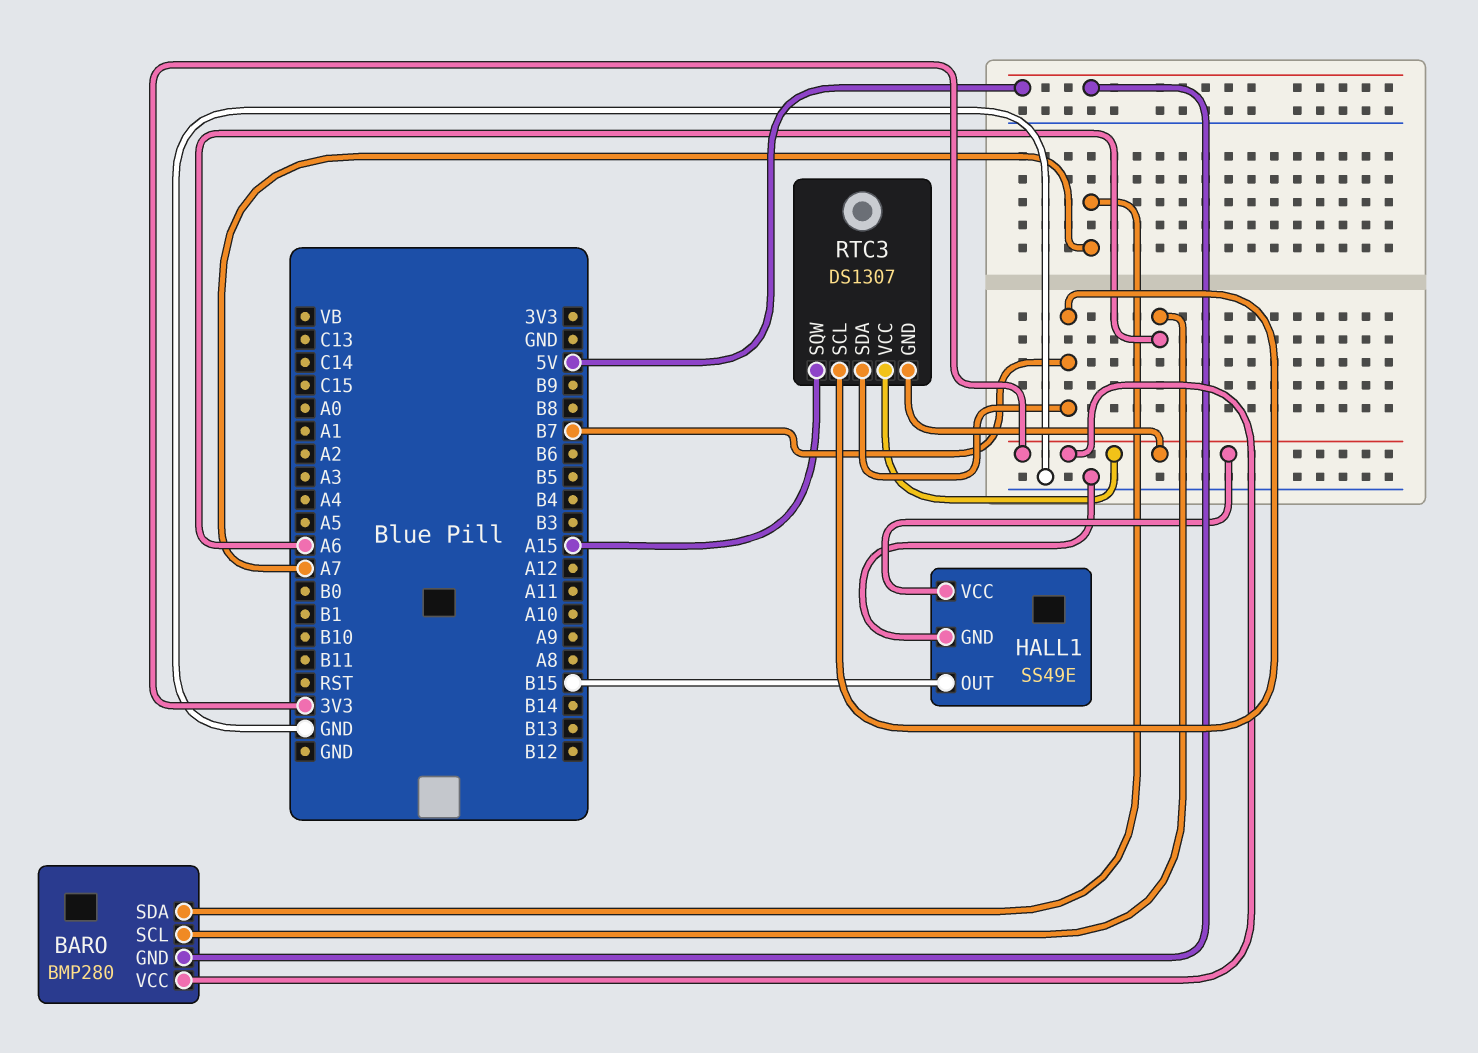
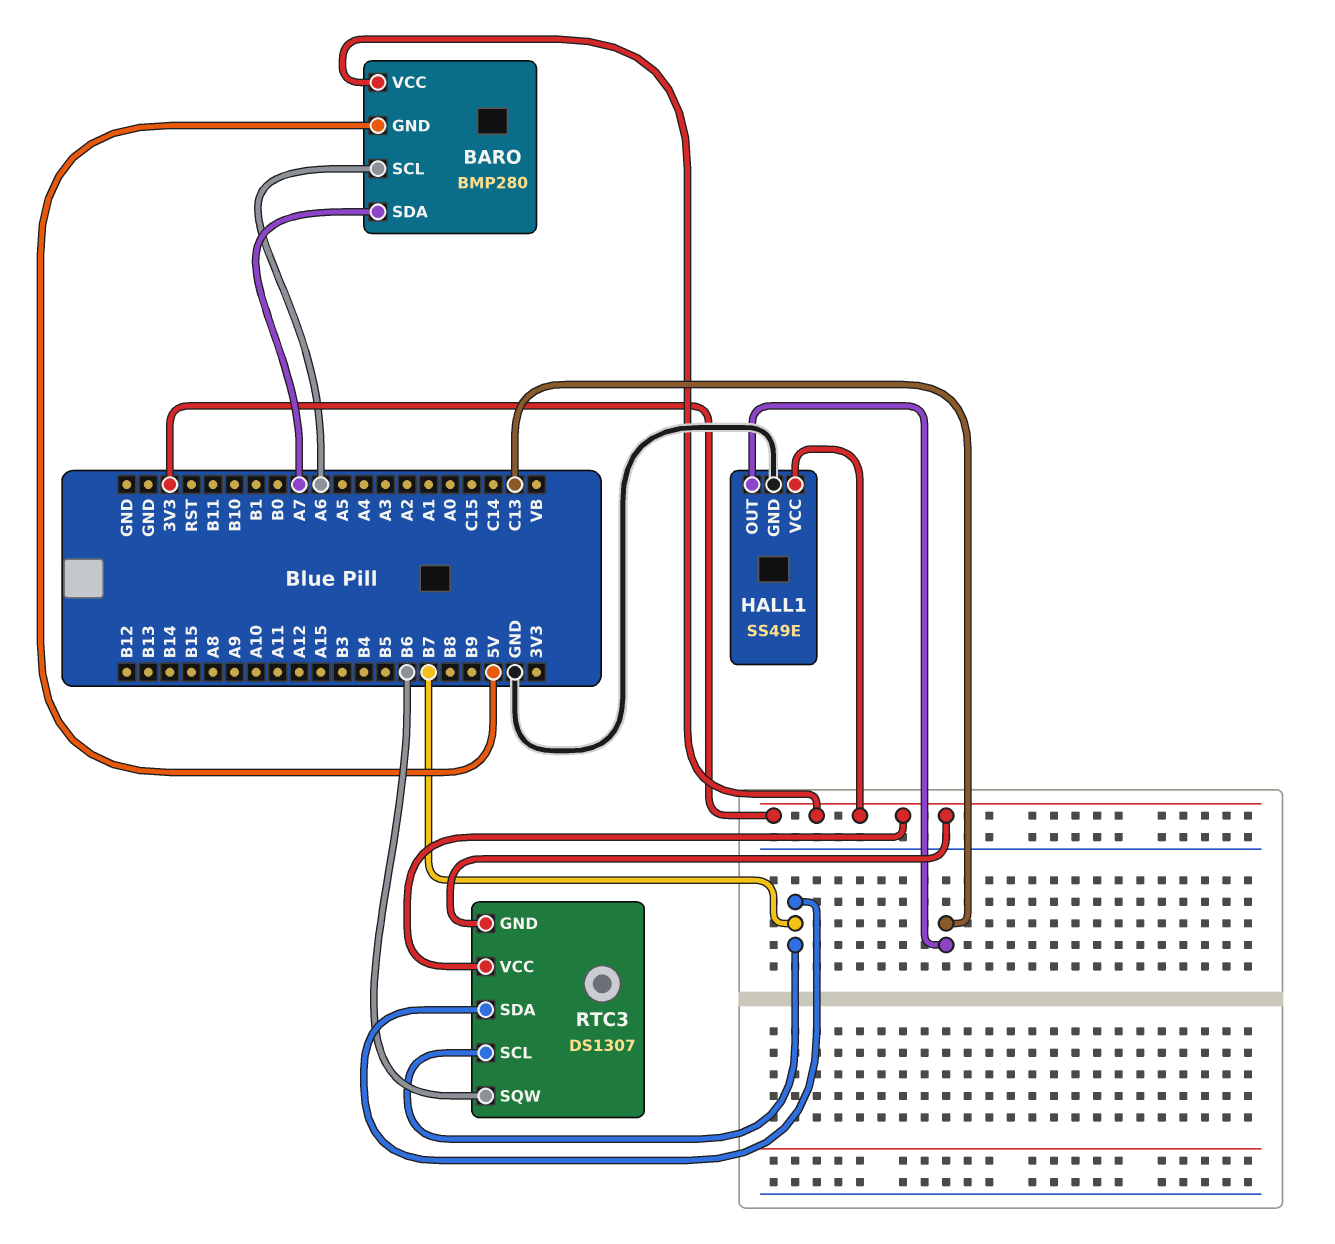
HALL1 pin OUT: B15 -> C13
RTC3 pin SQW: A15 -> B6

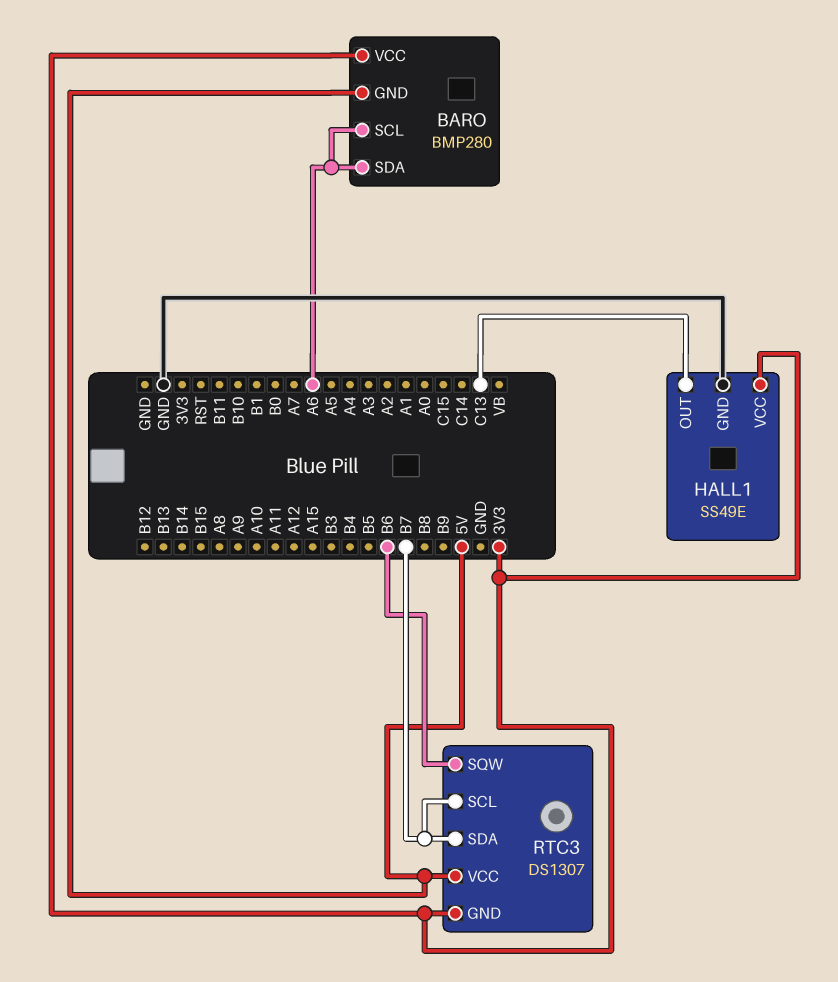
BARO pin SDA: A7 -> A6
RTC3 pin VCC: 3V3 -> 5V

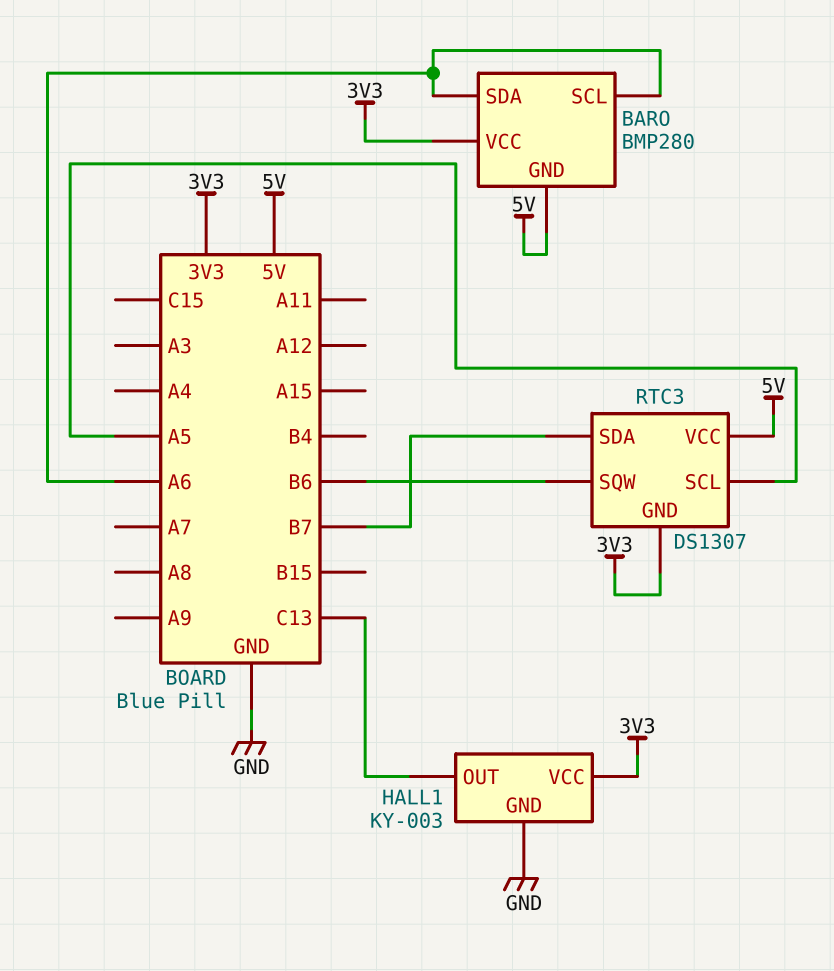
HALL1: SS49E -> KY-003
RTC3 pin SCL: B7 -> A5

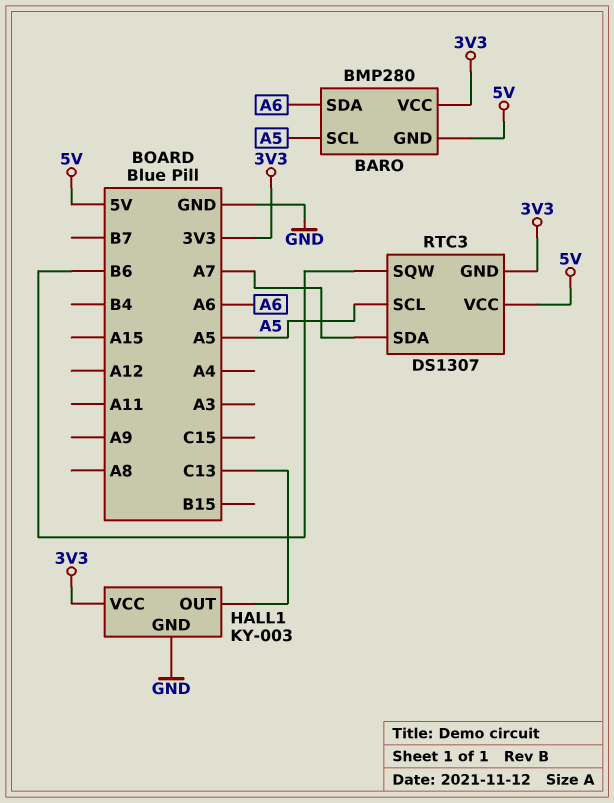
BARO pin SCL: A6 -> A5
RTC3 pin SDA: B7 -> A7

